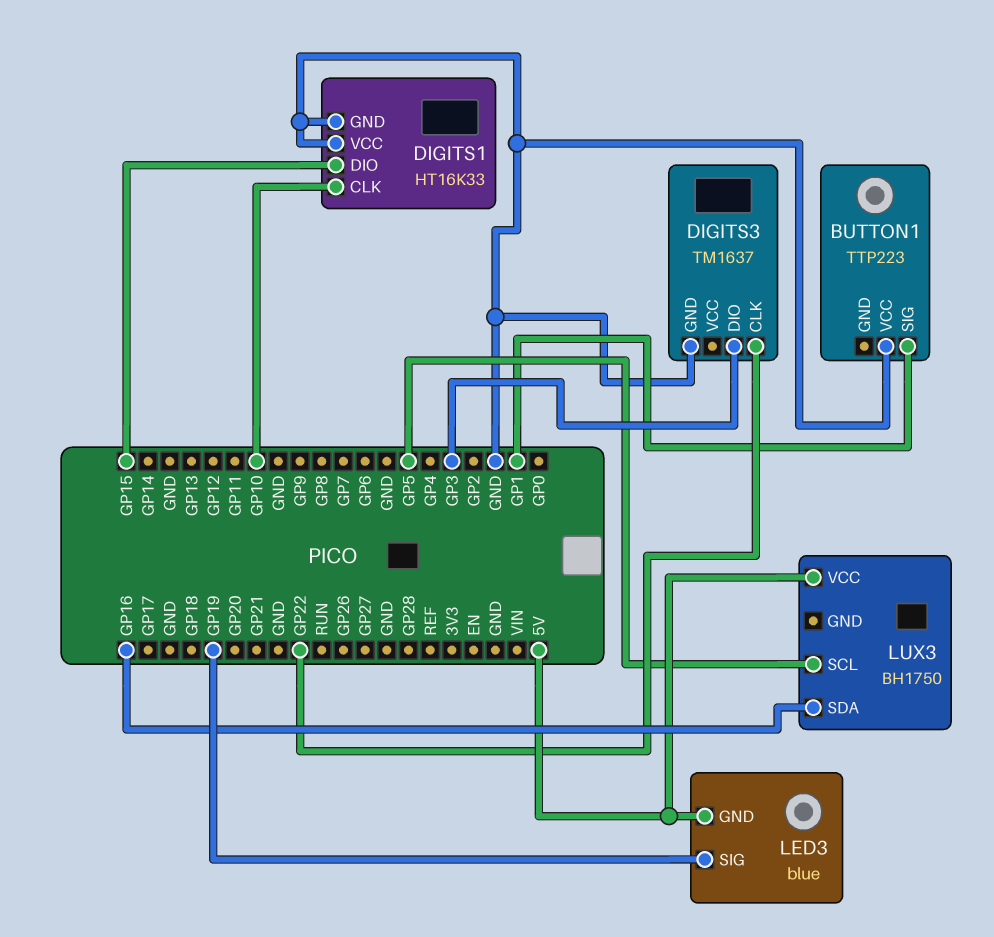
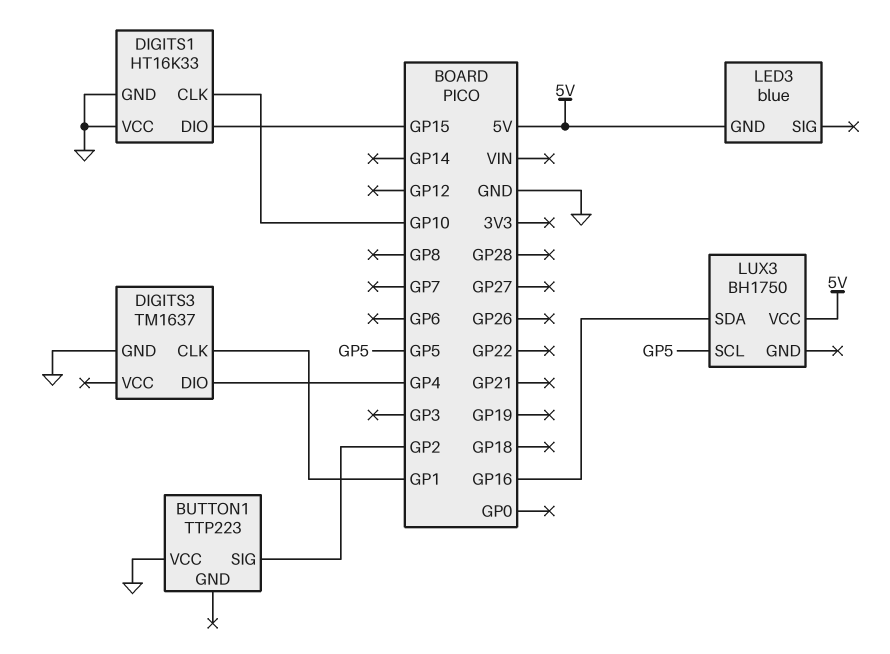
BUTTON1 pin SIG: GP1 -> GP2
DIGITS3 pin CLK: GP22 -> GP1
DIGITS3 pin DIO: GP3 -> GP4
LED3 pin SIG: GP19 -> none

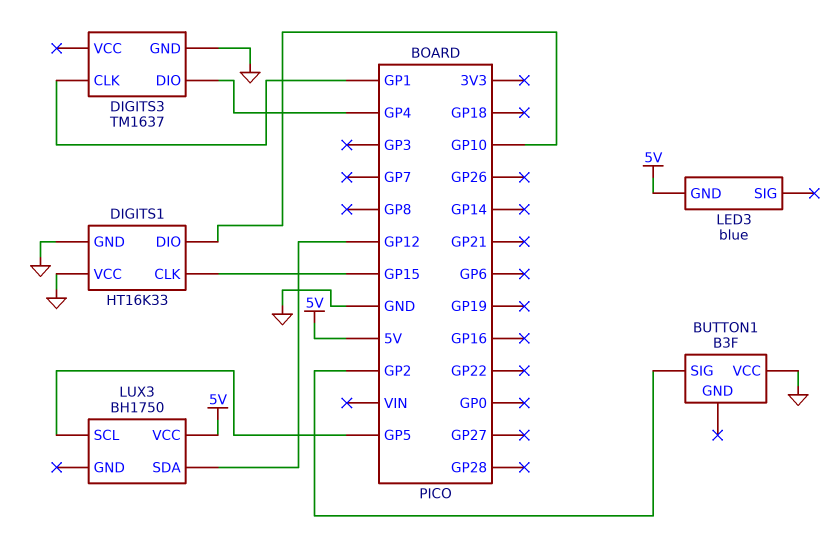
BUTTON1: TTP223 -> B3F
DIGITS1 pin CLK: GP10 -> GP15
DIGITS1 pin DIO: GP15 -> GP10
LUX3 pin SDA: GP16 -> GP12

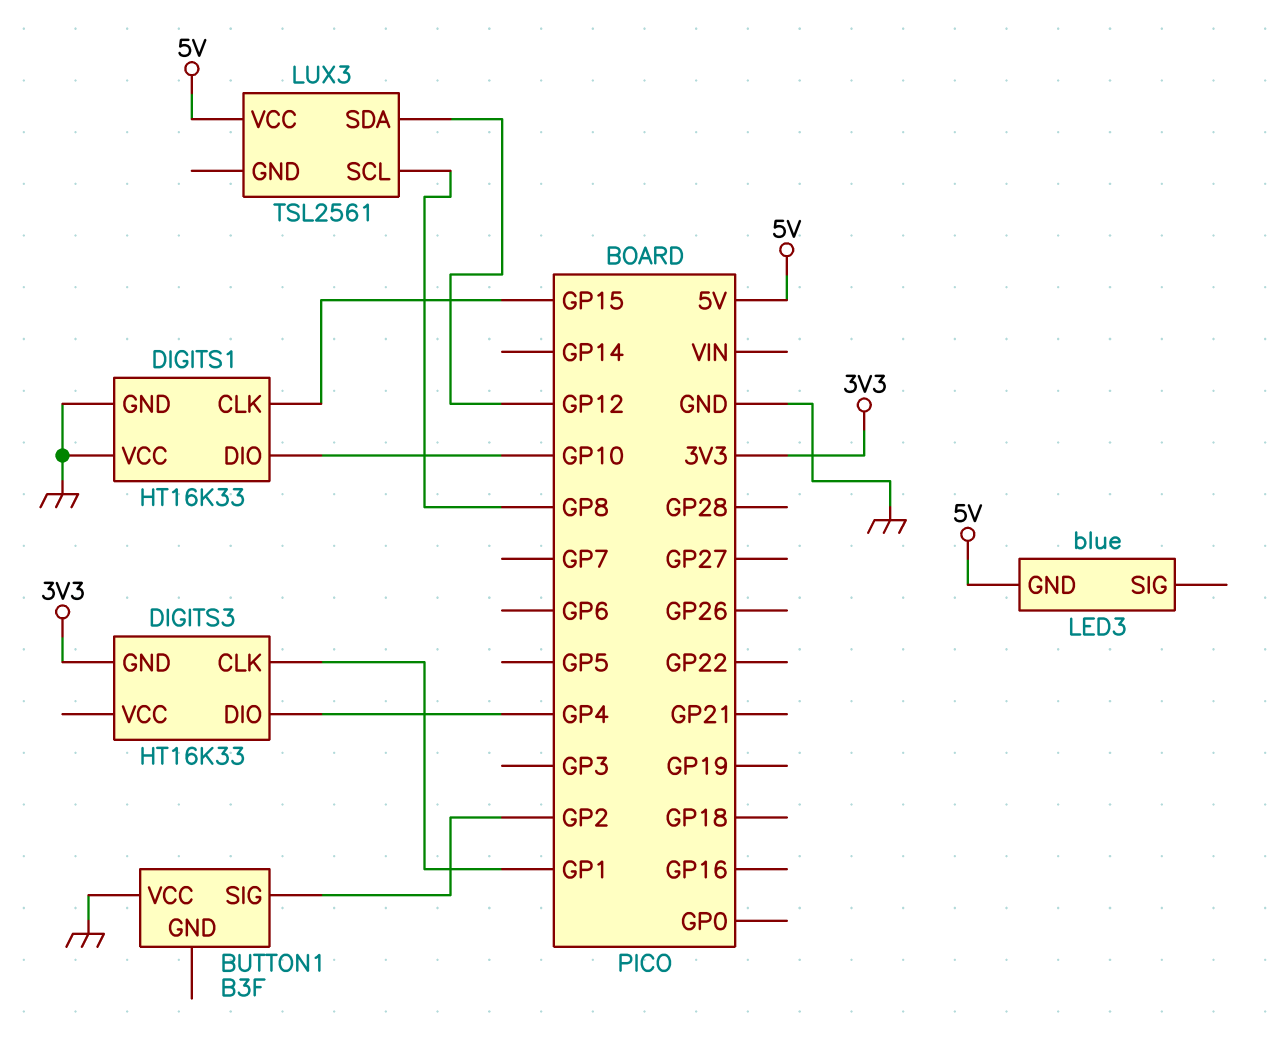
DIGITS3: TM1637 -> HT16K33
DIGITS3 pin GND: GND -> 3V3
LUX3: BH1750 -> TSL2561
LUX3 pin SCL: GP5 -> GP8

